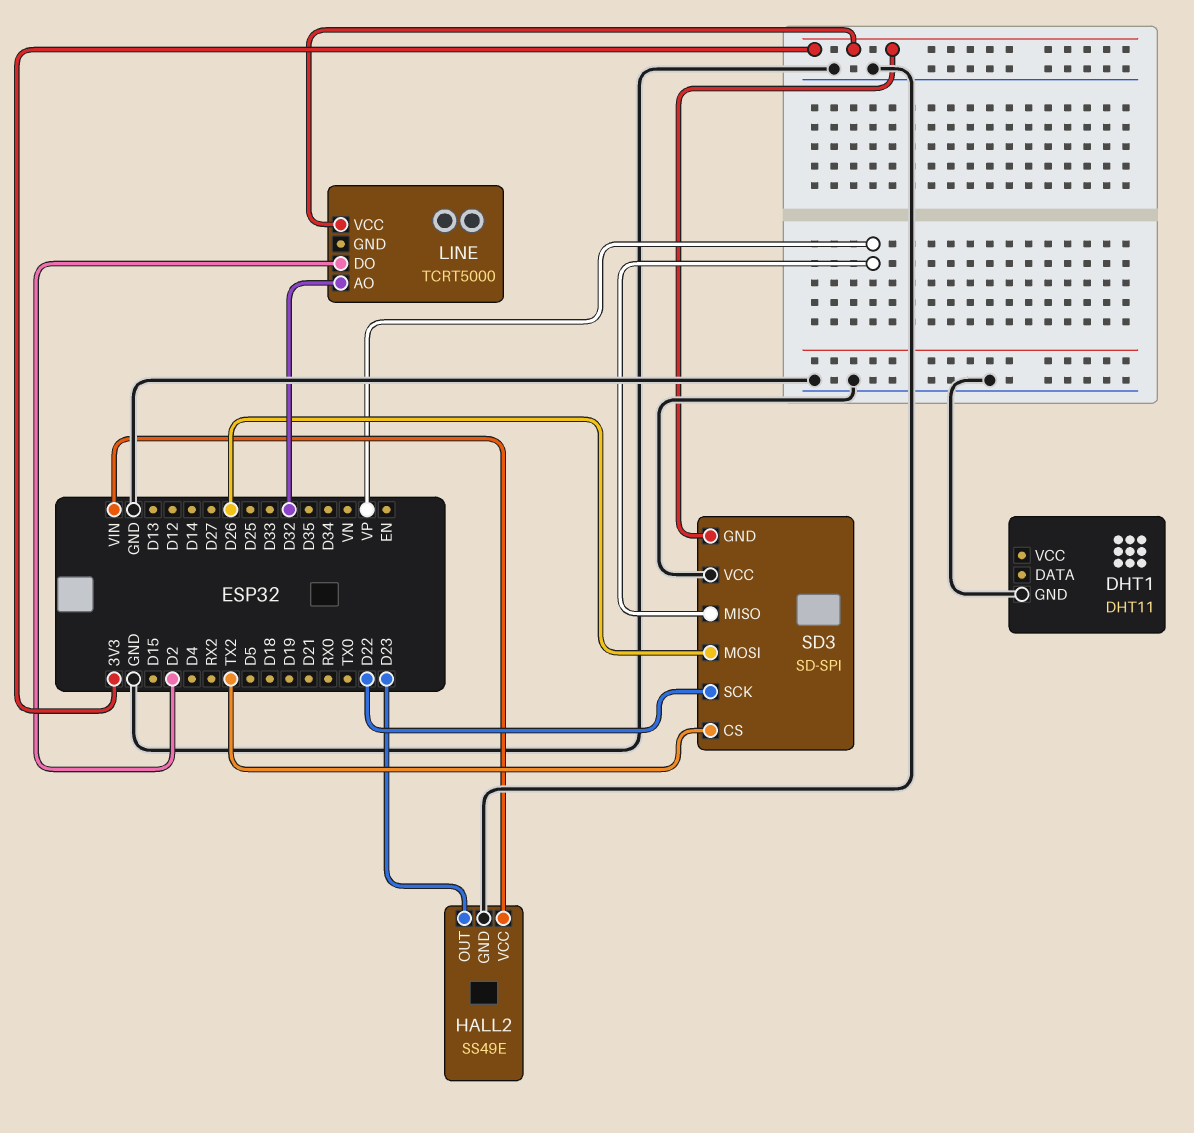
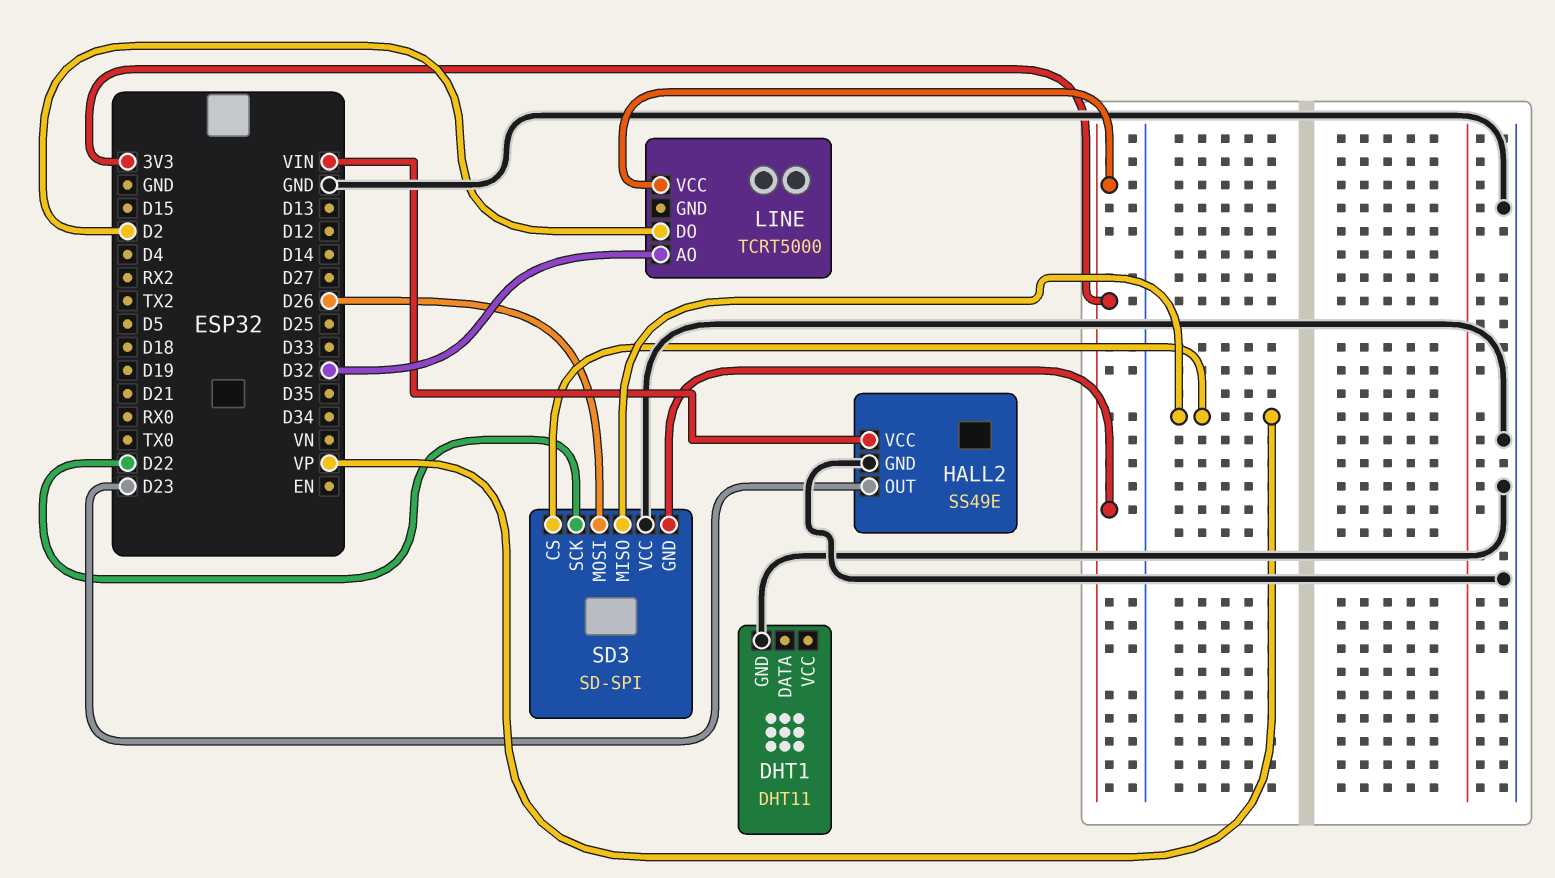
SD3 pin CS: TX2 -> VP

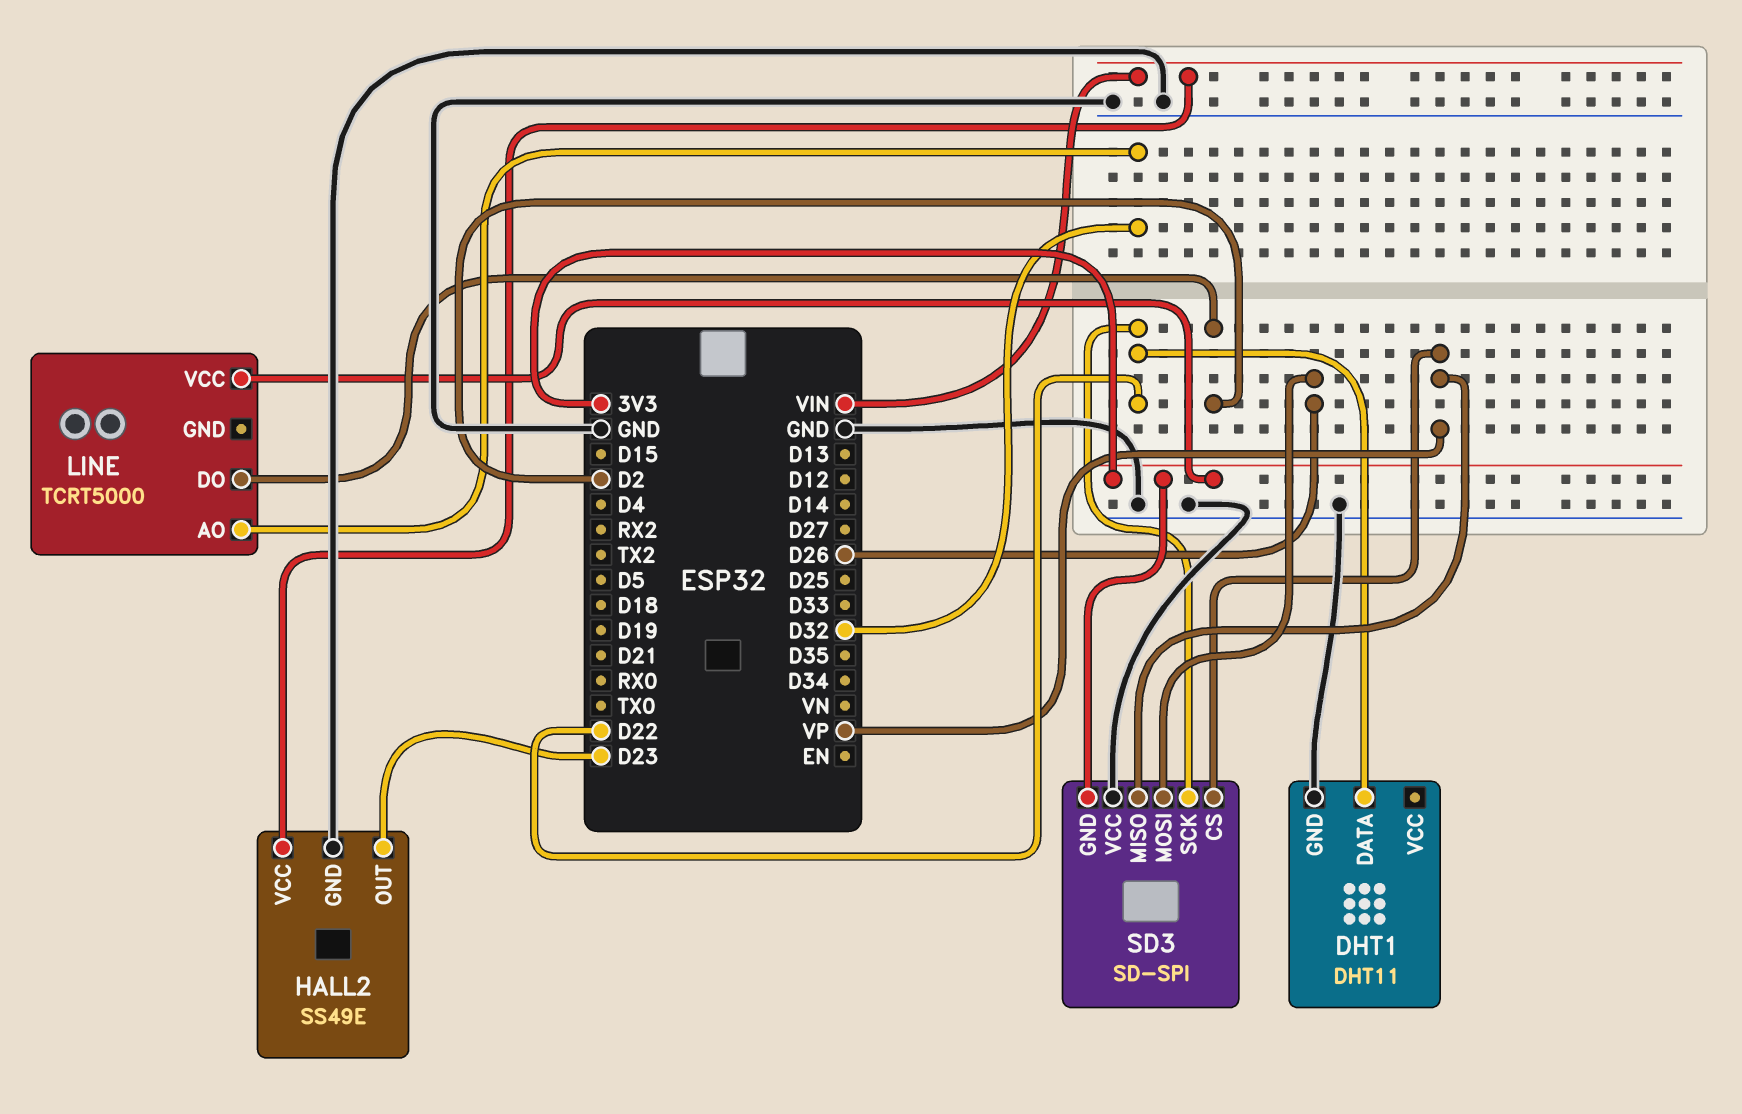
DHT1 pin DATA: none -> D22

